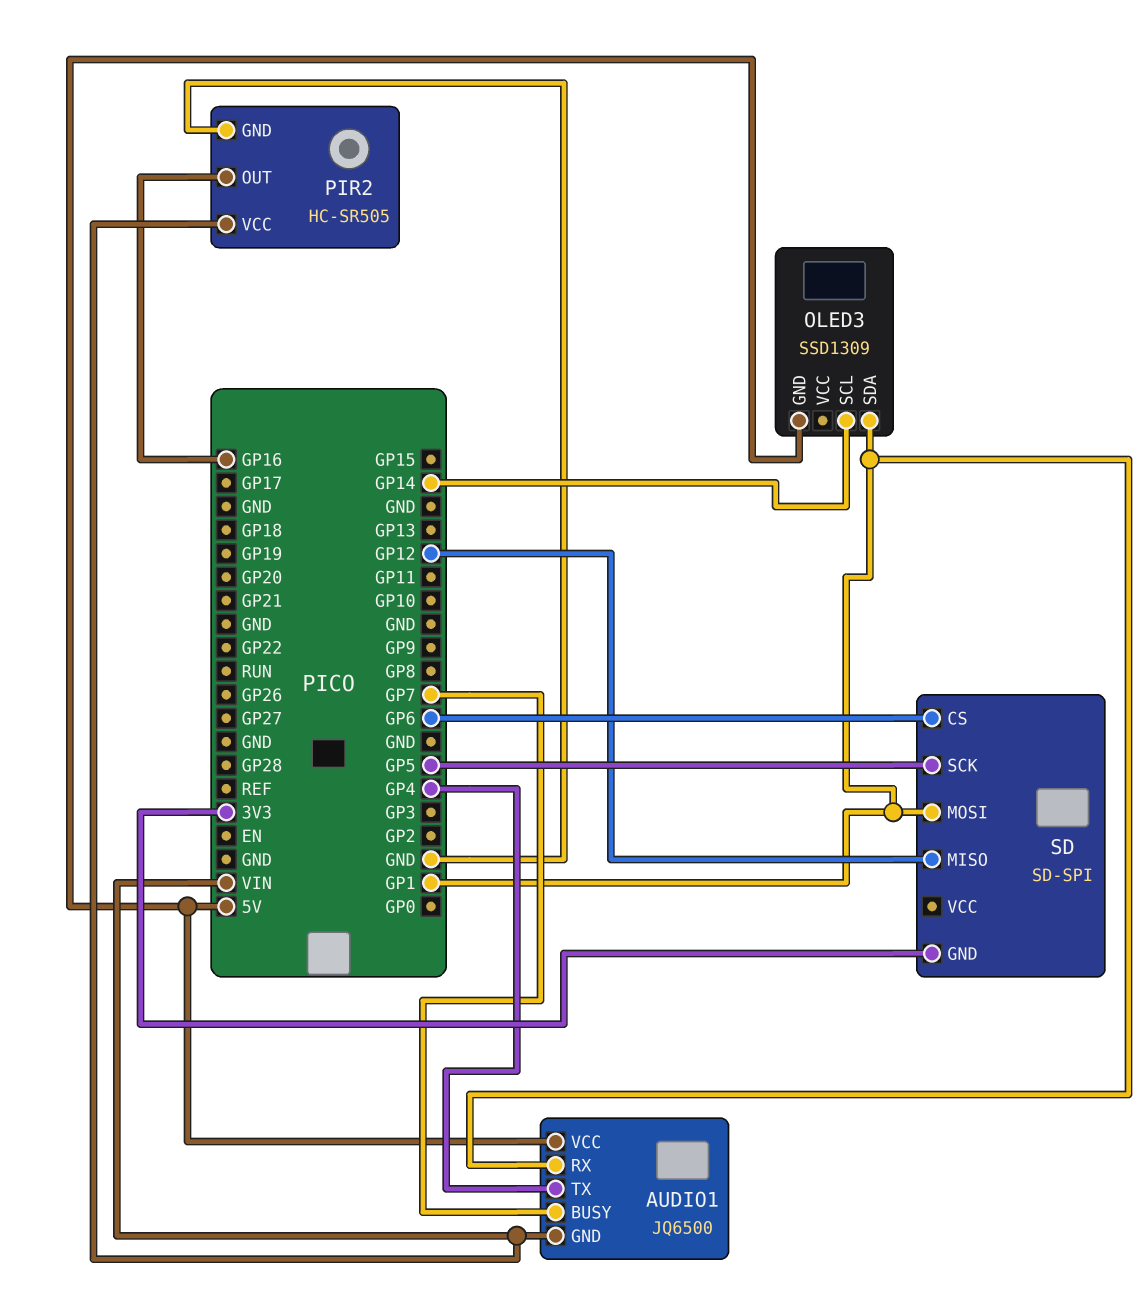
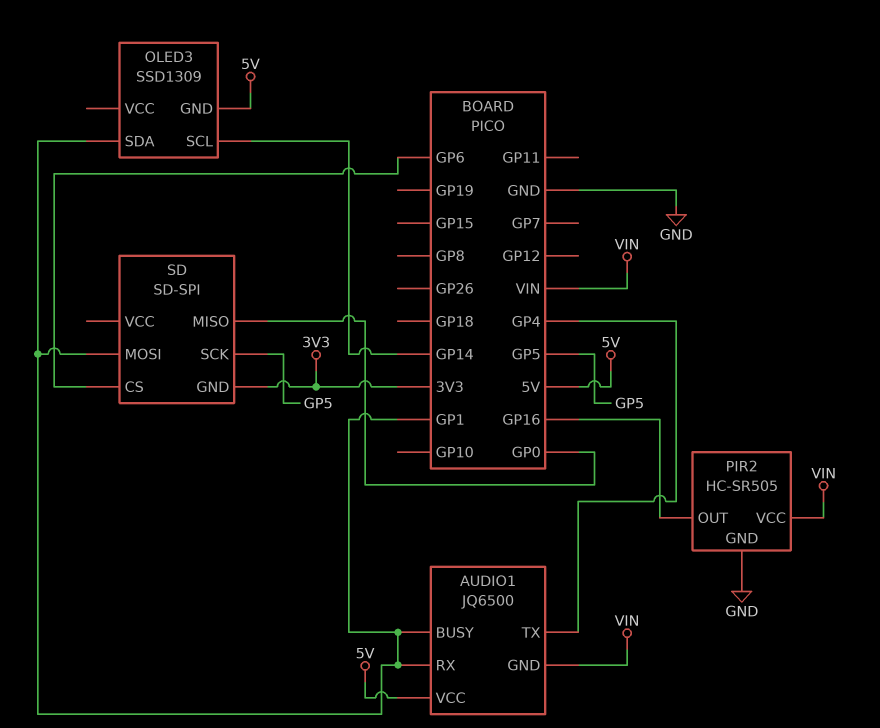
AUDIO1 pin BUSY: GP7 -> GP1
SD pin MISO: GP12 -> GP0

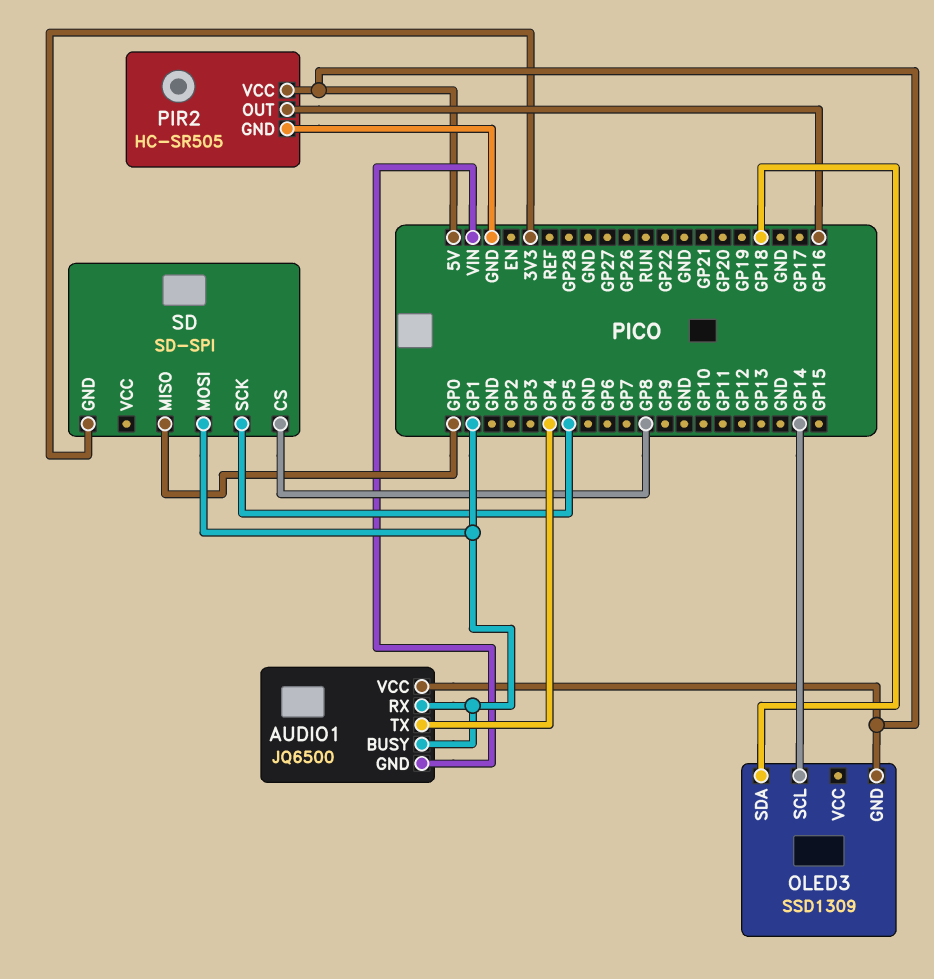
OLED3 pin SDA: GP1 -> GP18
PIR2 pin VCC: VIN -> 5V
SD pin CS: GP6 -> GP8

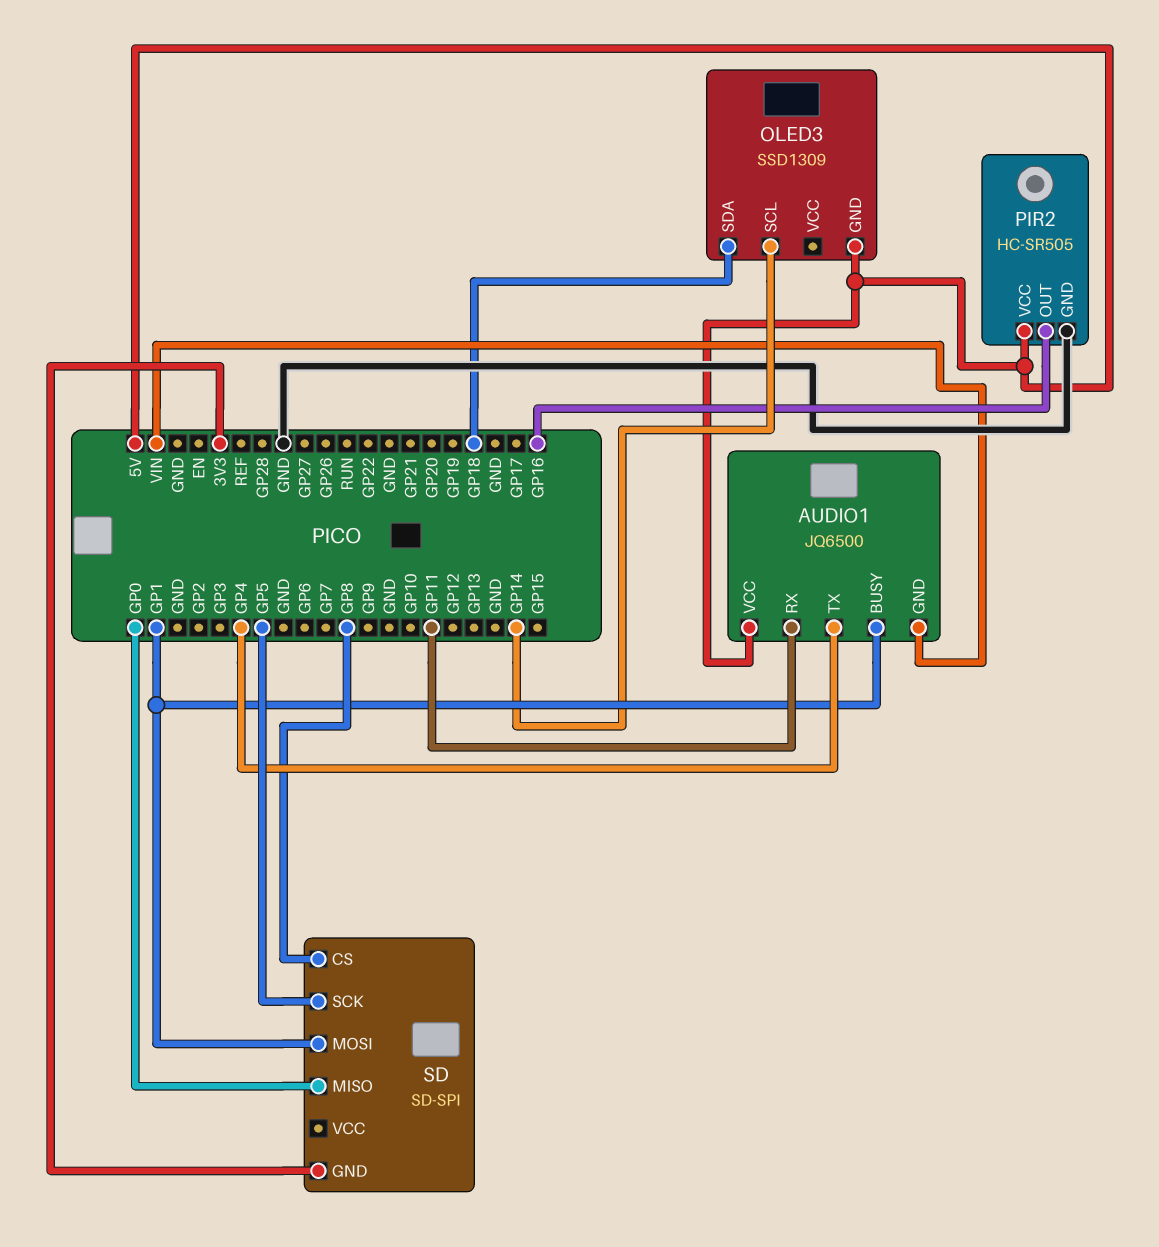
AUDIO1 pin RX: GP1 -> GP11

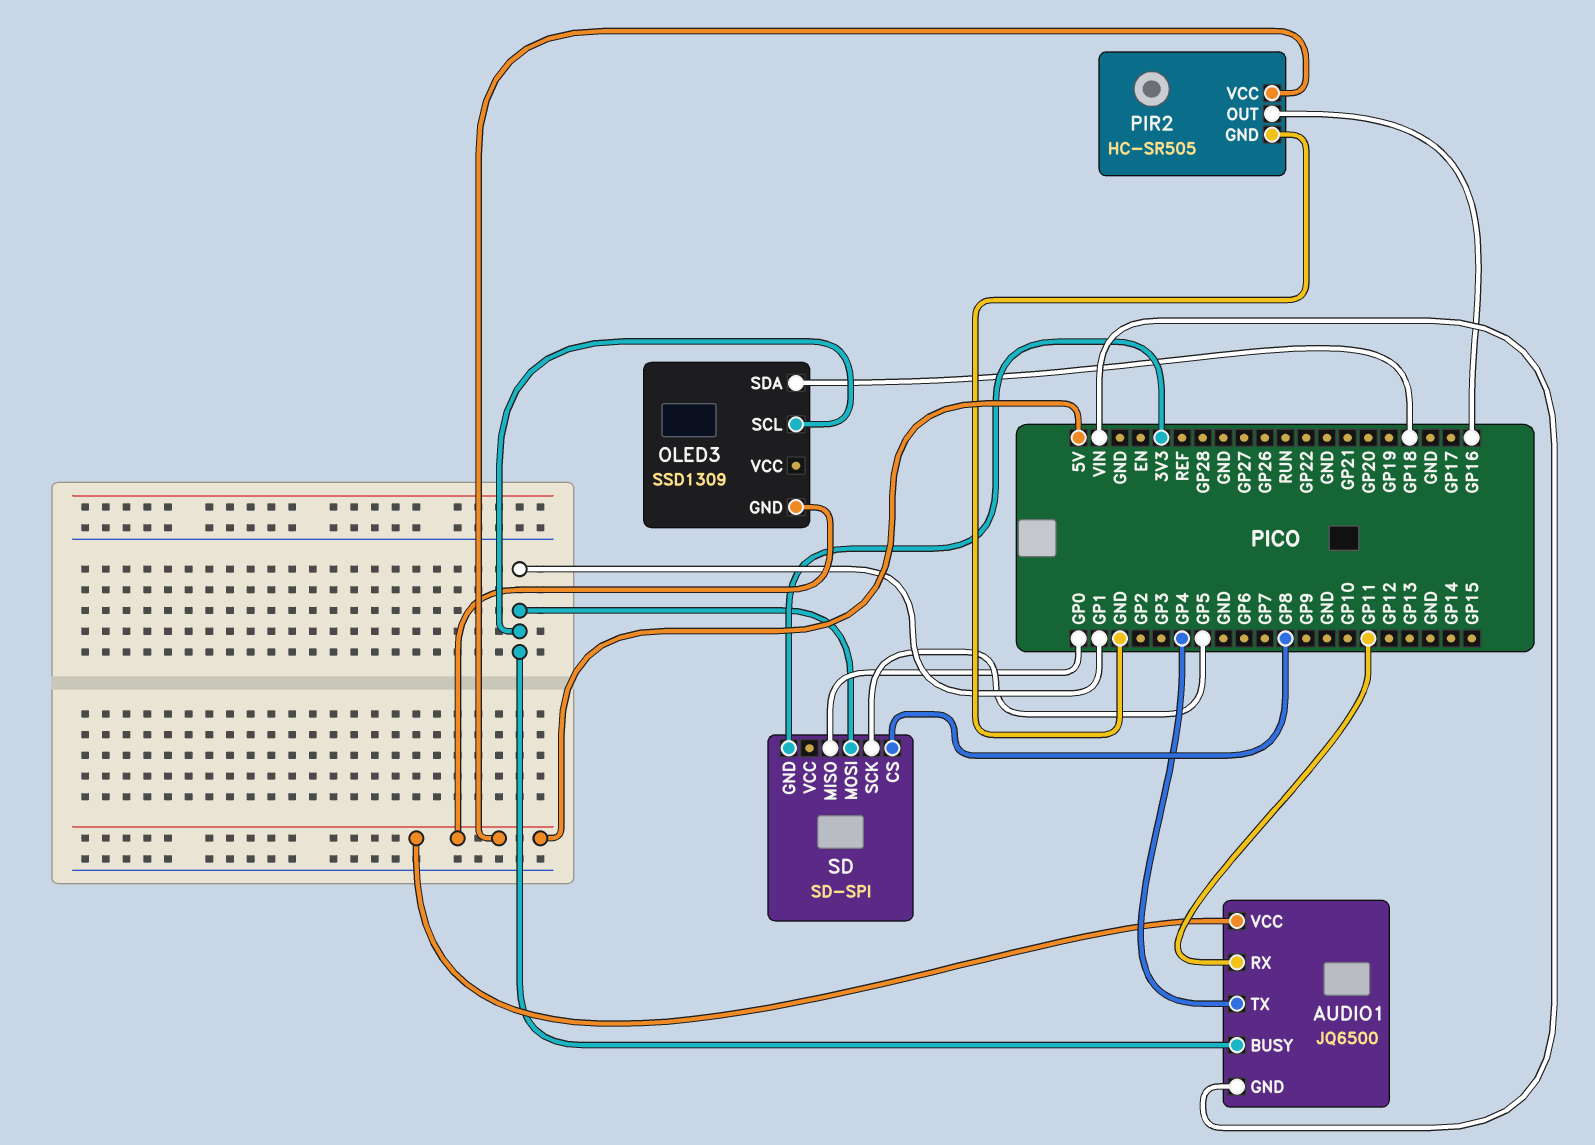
OLED3 pin SCL: GP14 -> GP1

